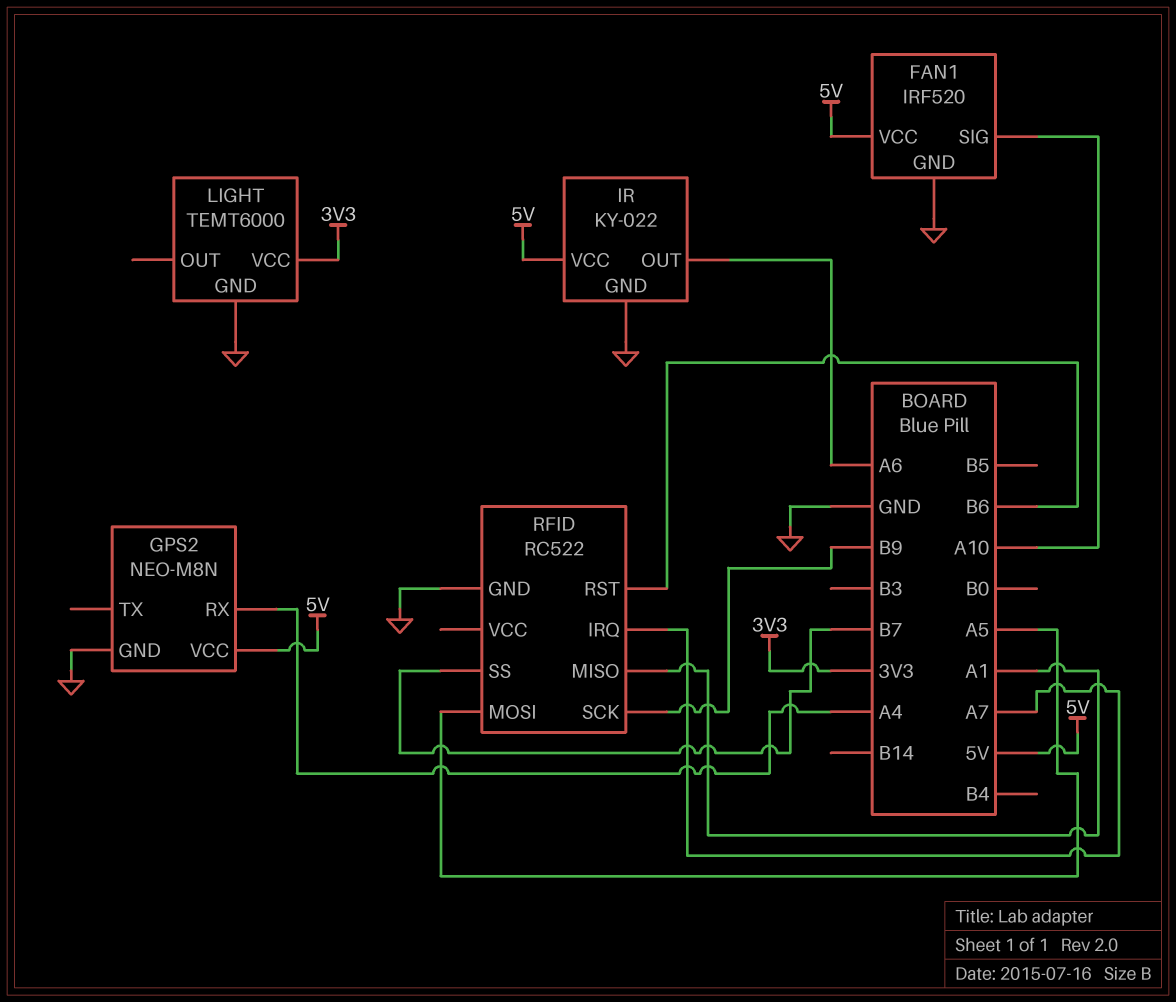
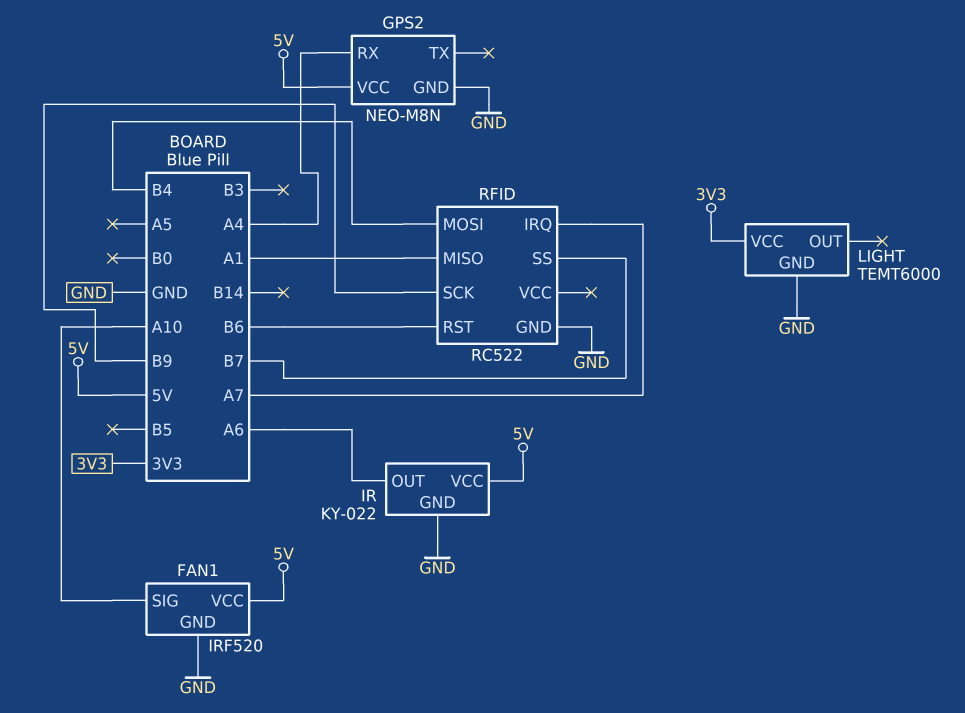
RFID pin MOSI: A5 -> B4

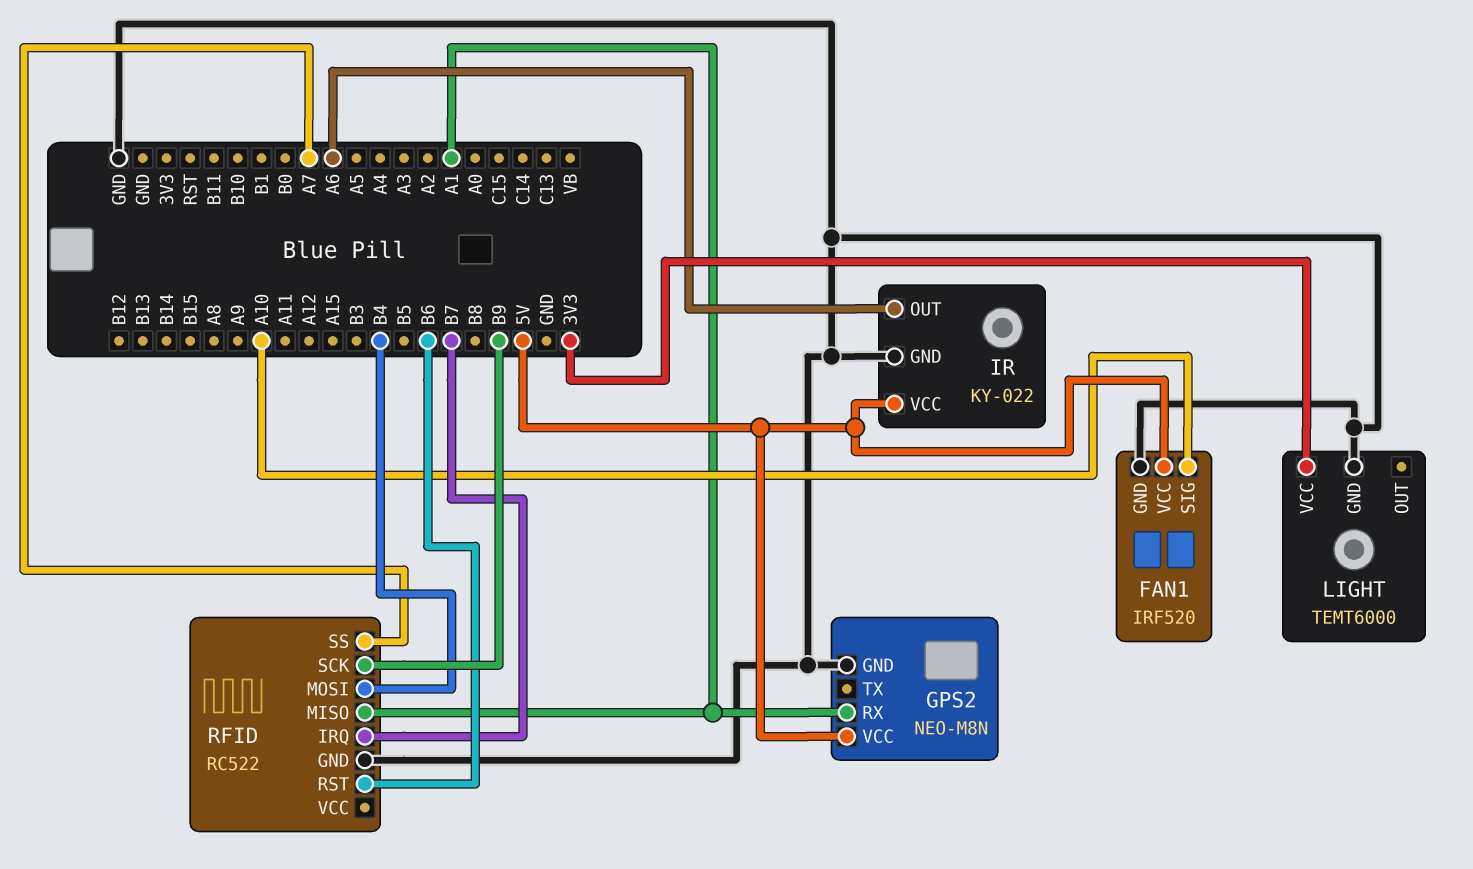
GPS2 pin RX: A4 -> A1
RFID pin IRQ: A7 -> B7
RFID pin SS: B7 -> A7

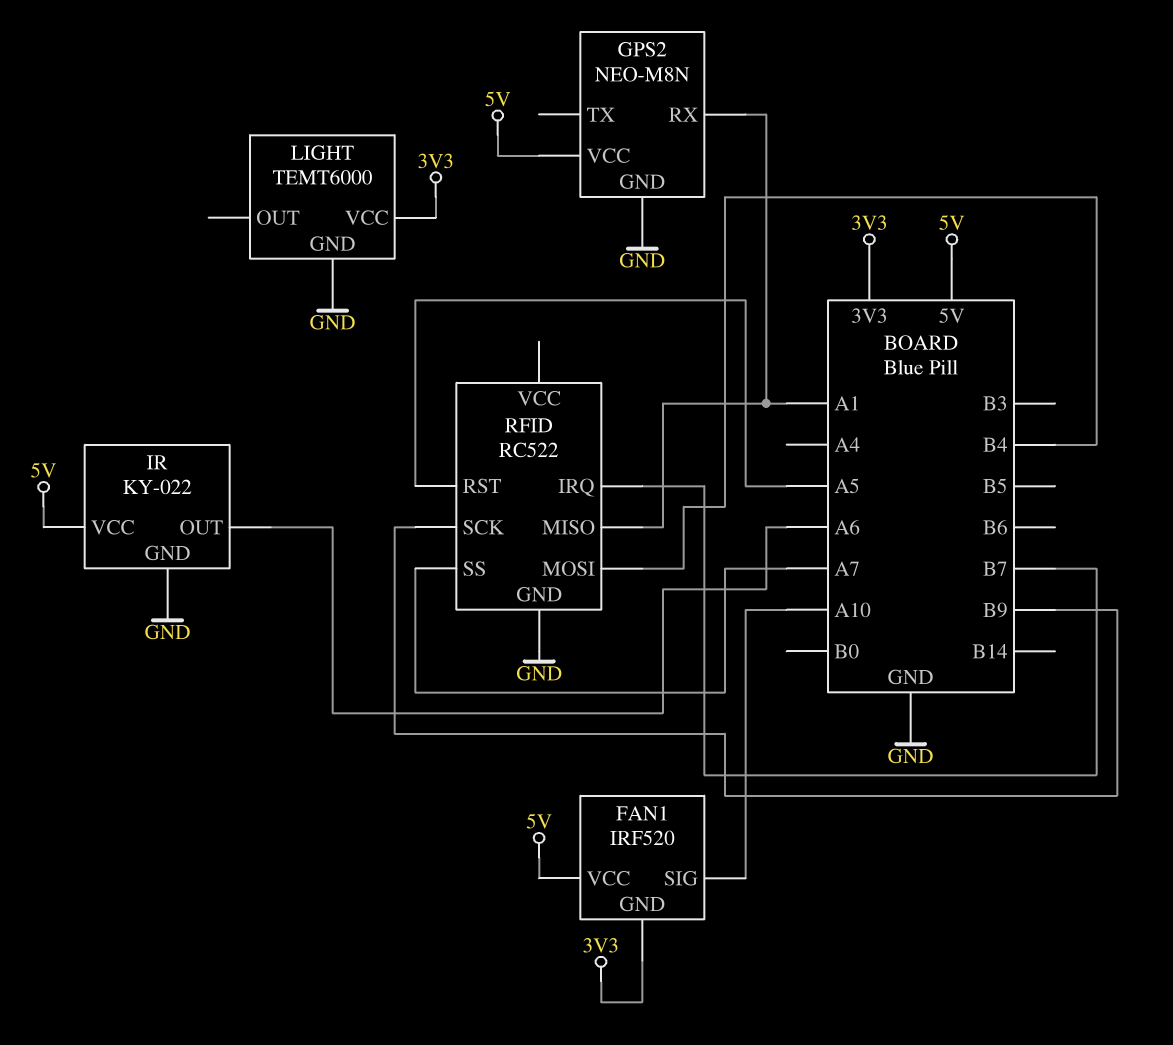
FAN1 pin GND: GND -> 3V3
RFID pin RST: B6 -> A5

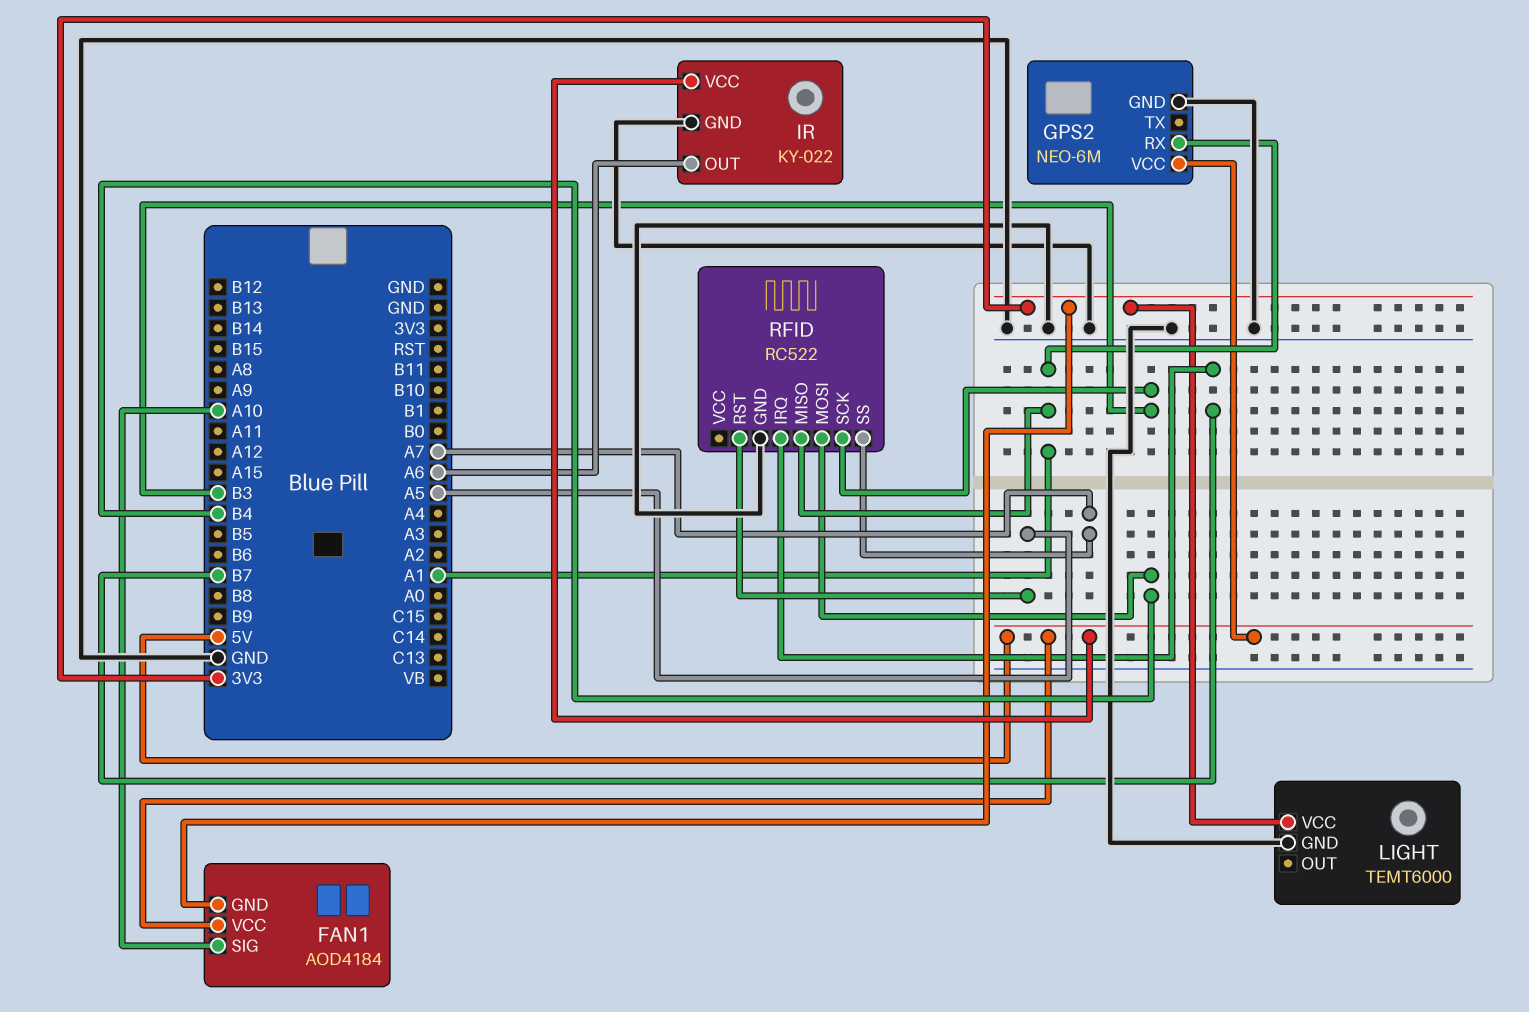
FAN1: IRF520 -> AOD4184
GPS2: NEO-M8N -> NEO-6M
RFID pin SCK: B9 -> B3

